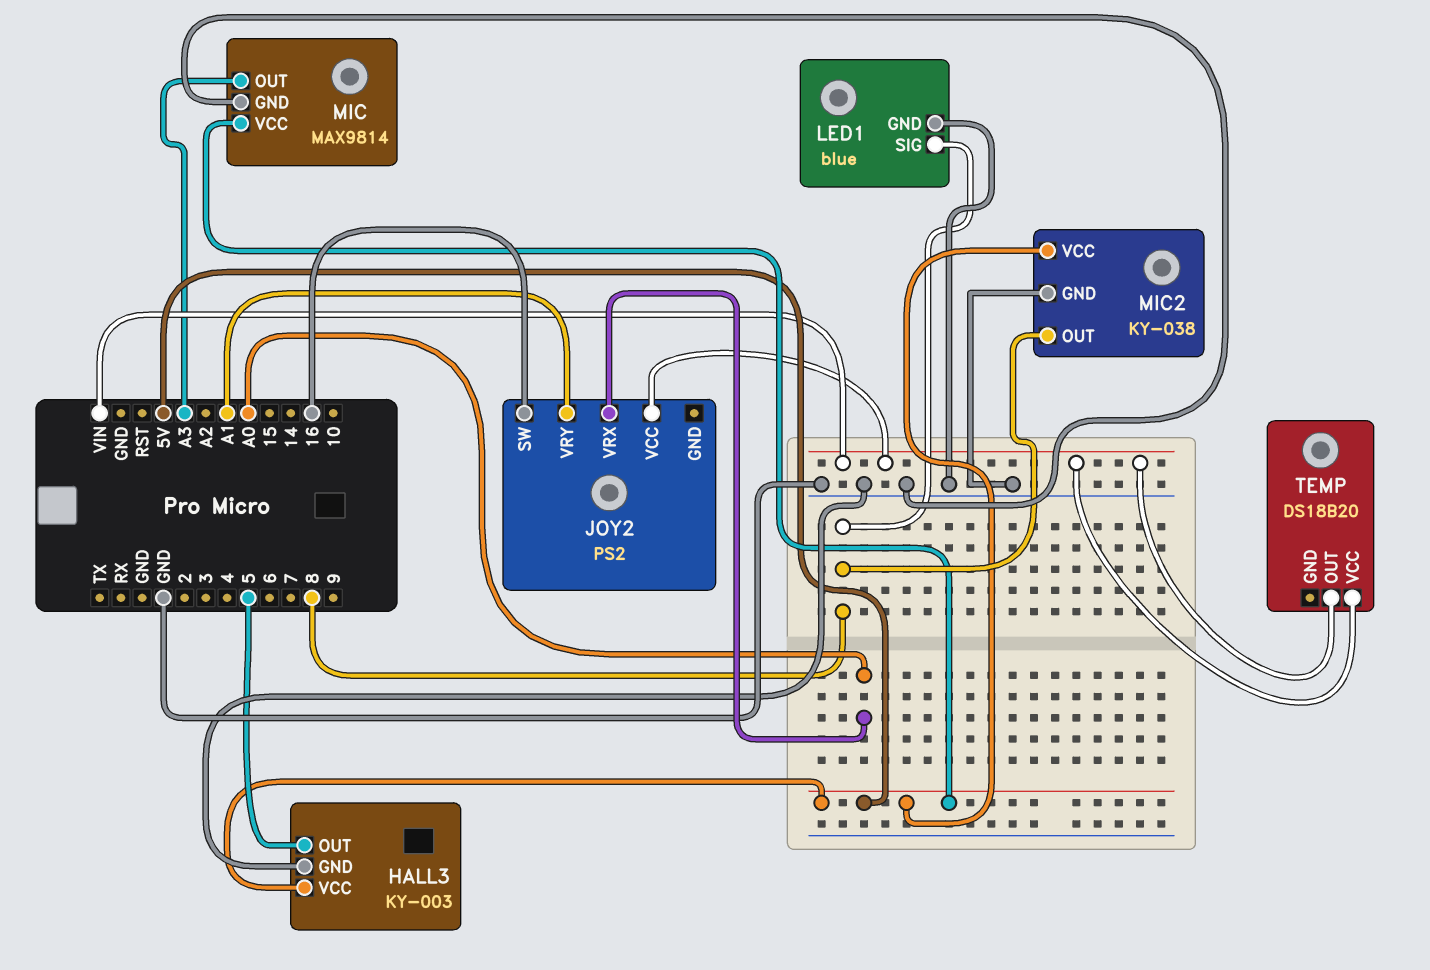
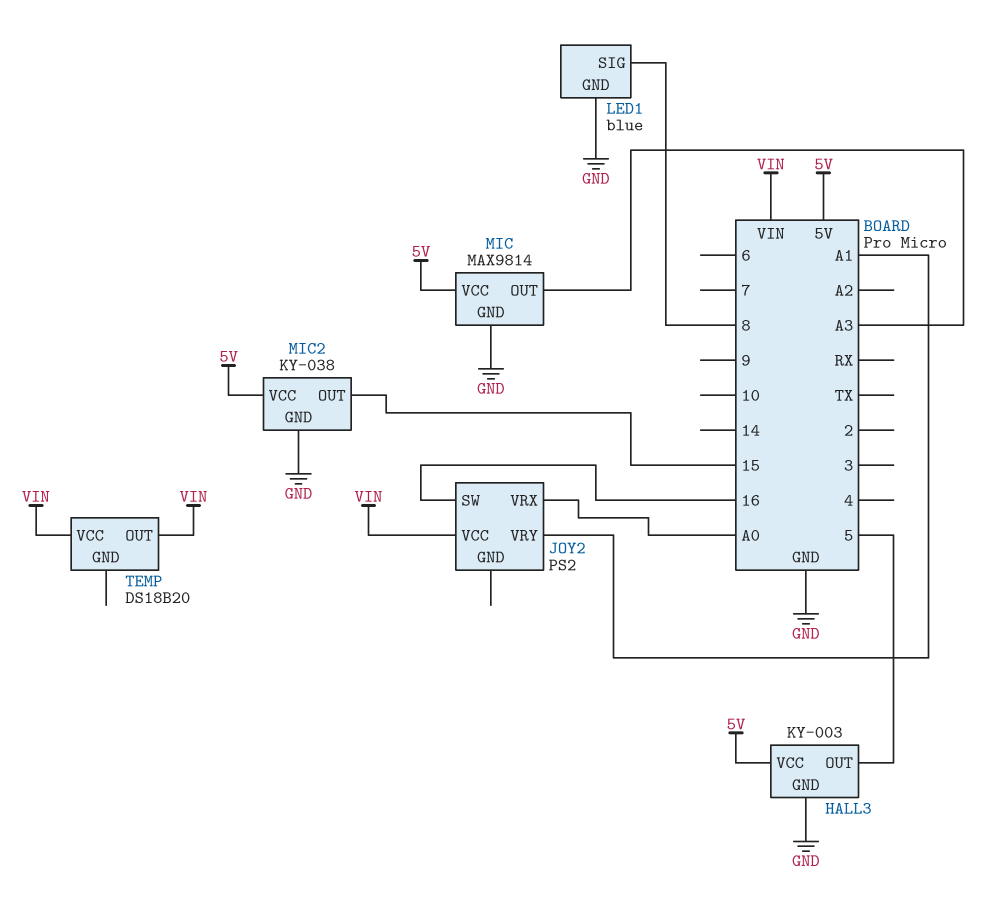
MIC2 pin OUT: 8 -> 15

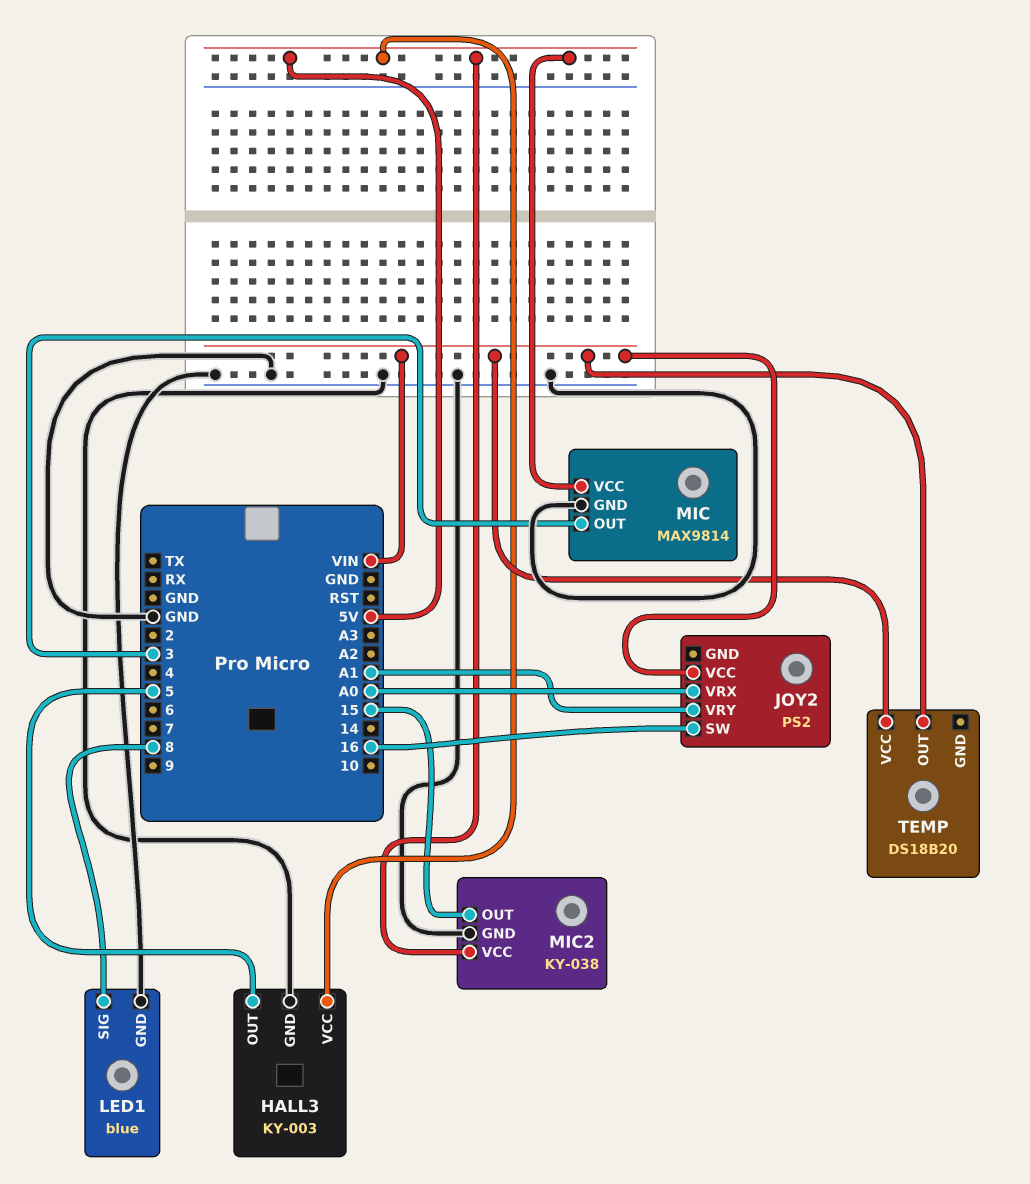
MIC pin OUT: A3 -> 3

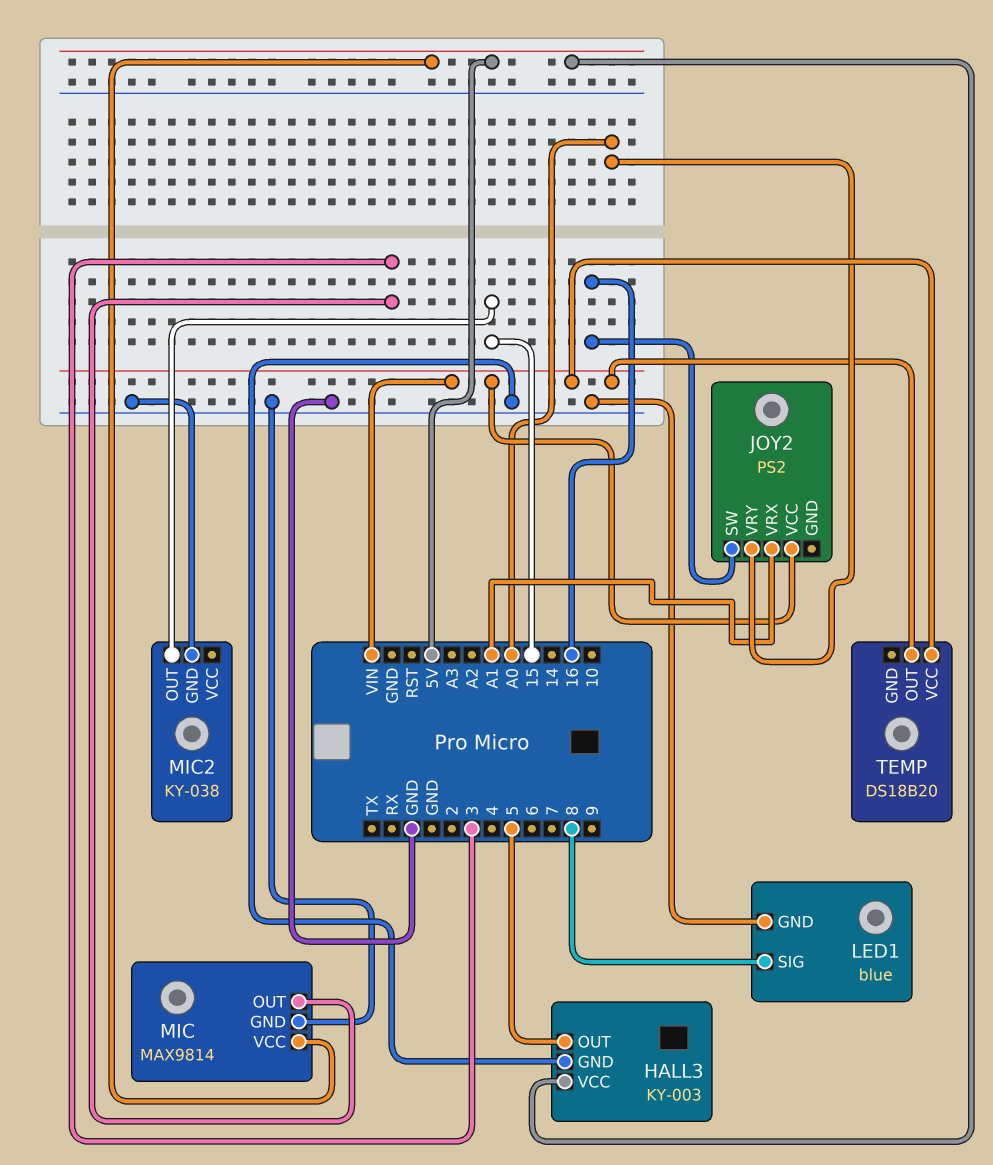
JOY2 pin VRX: A0 -> A1
JOY2 pin VRY: A1 -> A0
MIC2 pin VCC: 5V -> none

